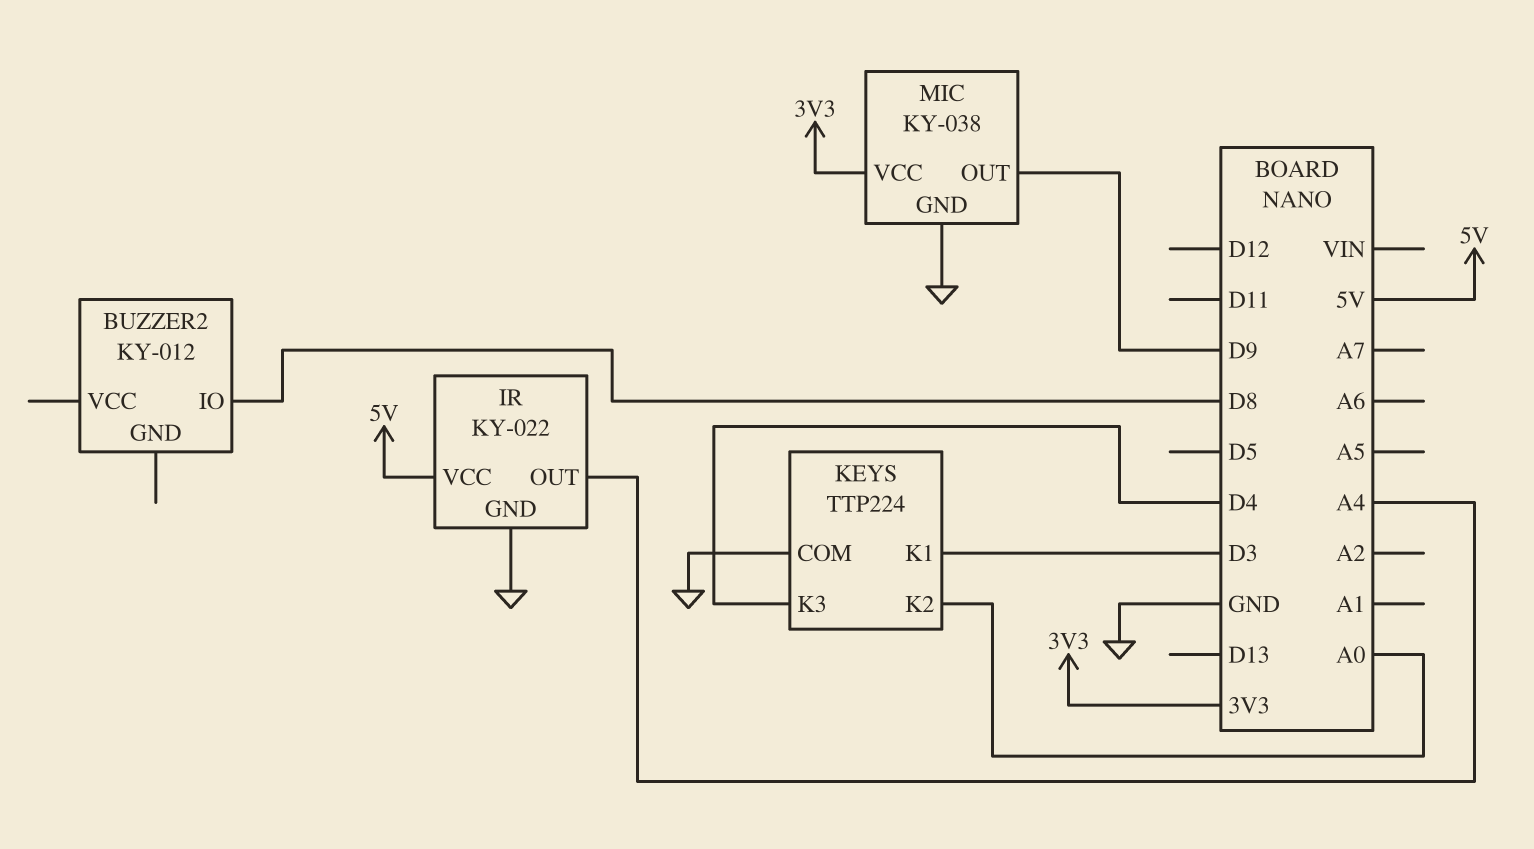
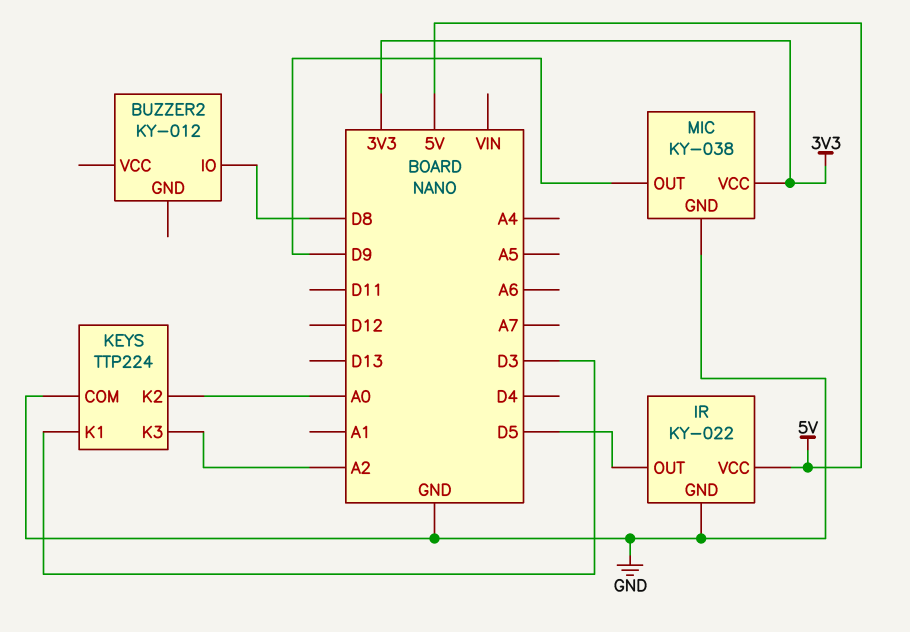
IR pin OUT: A4 -> D5
KEYS pin K3: D4 -> A2

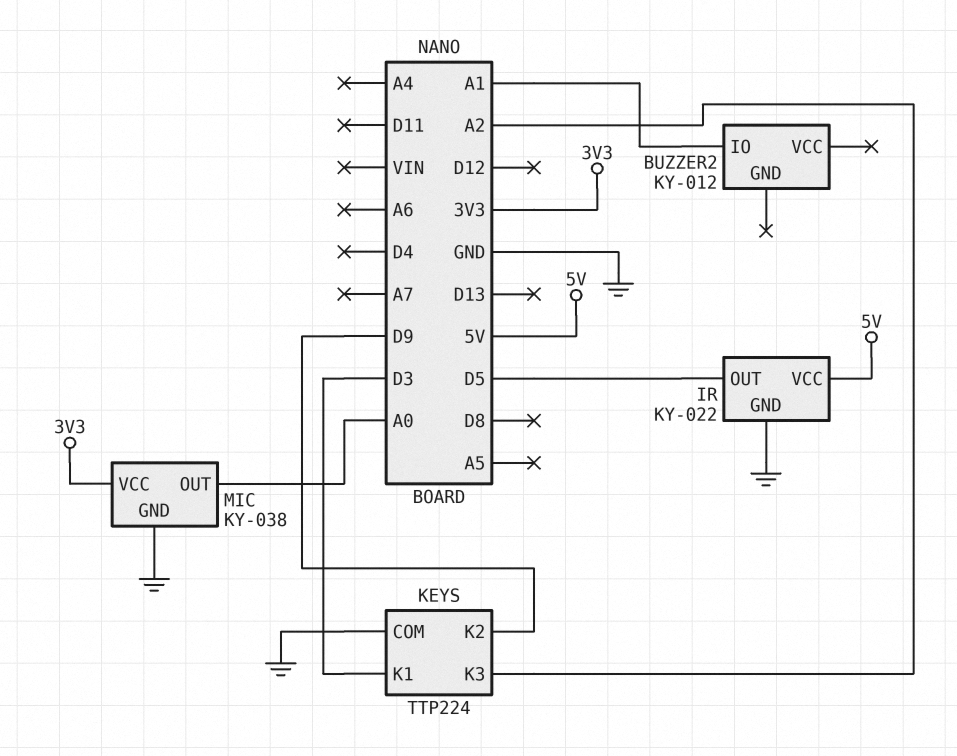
BUZZER2 pin IO: D8 -> A1
KEYS pin K2: A0 -> D9
MIC pin OUT: D9 -> A0

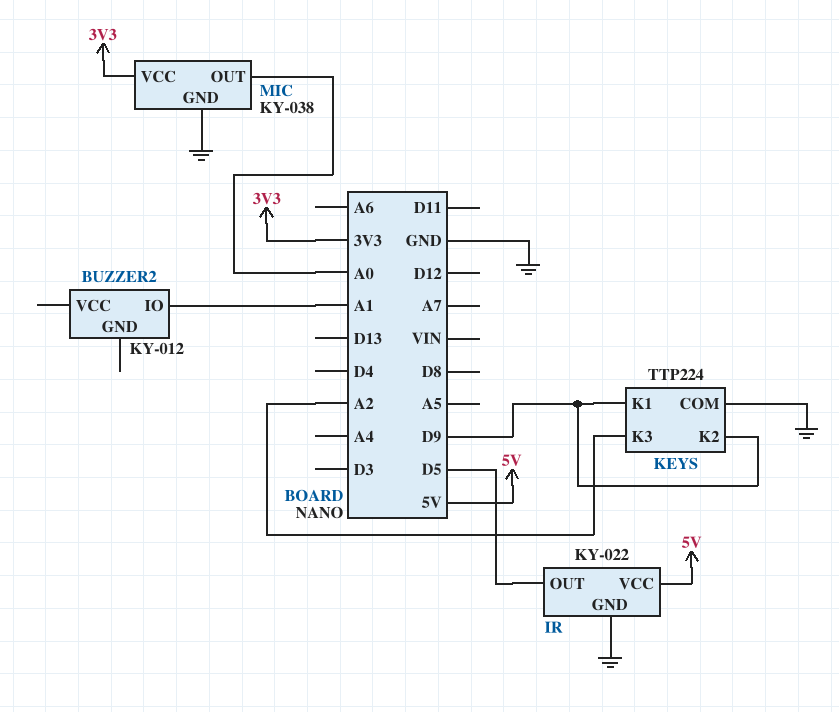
KEYS pin K1: D3 -> D9

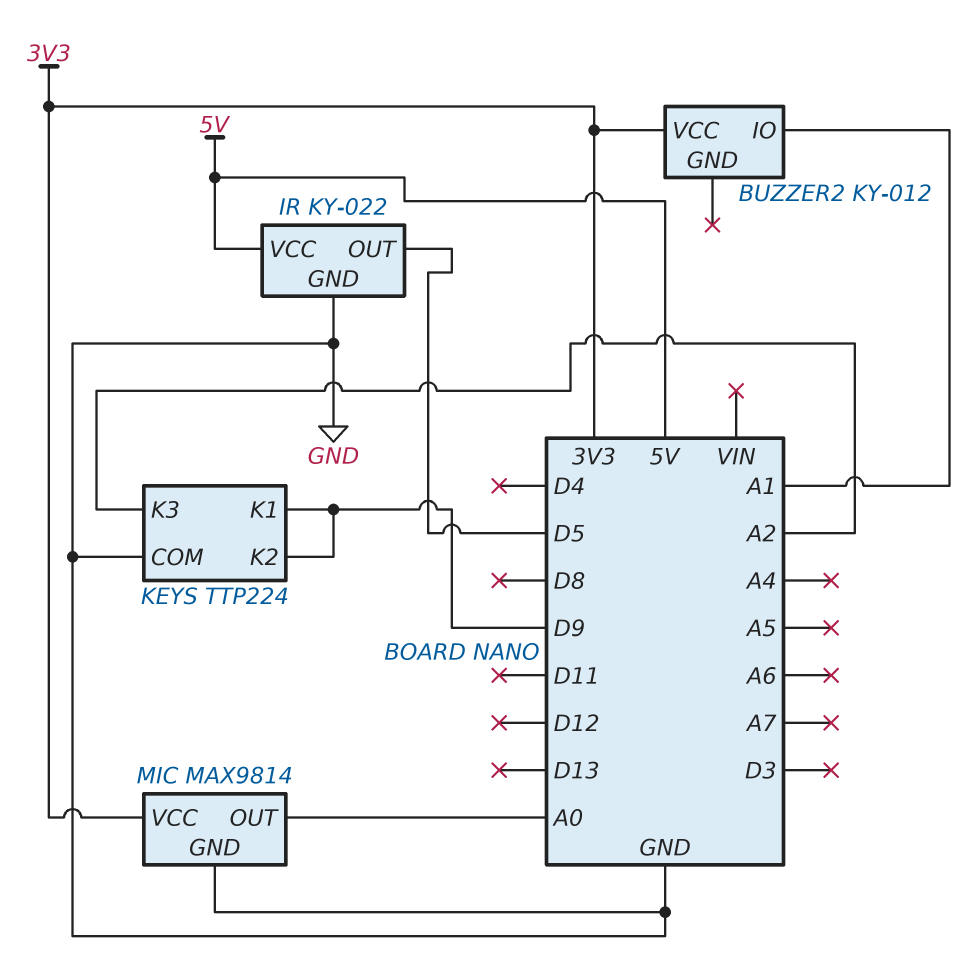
BUZZER2 pin VCC: none -> 3V3
MIC: KY-038 -> MAX9814

